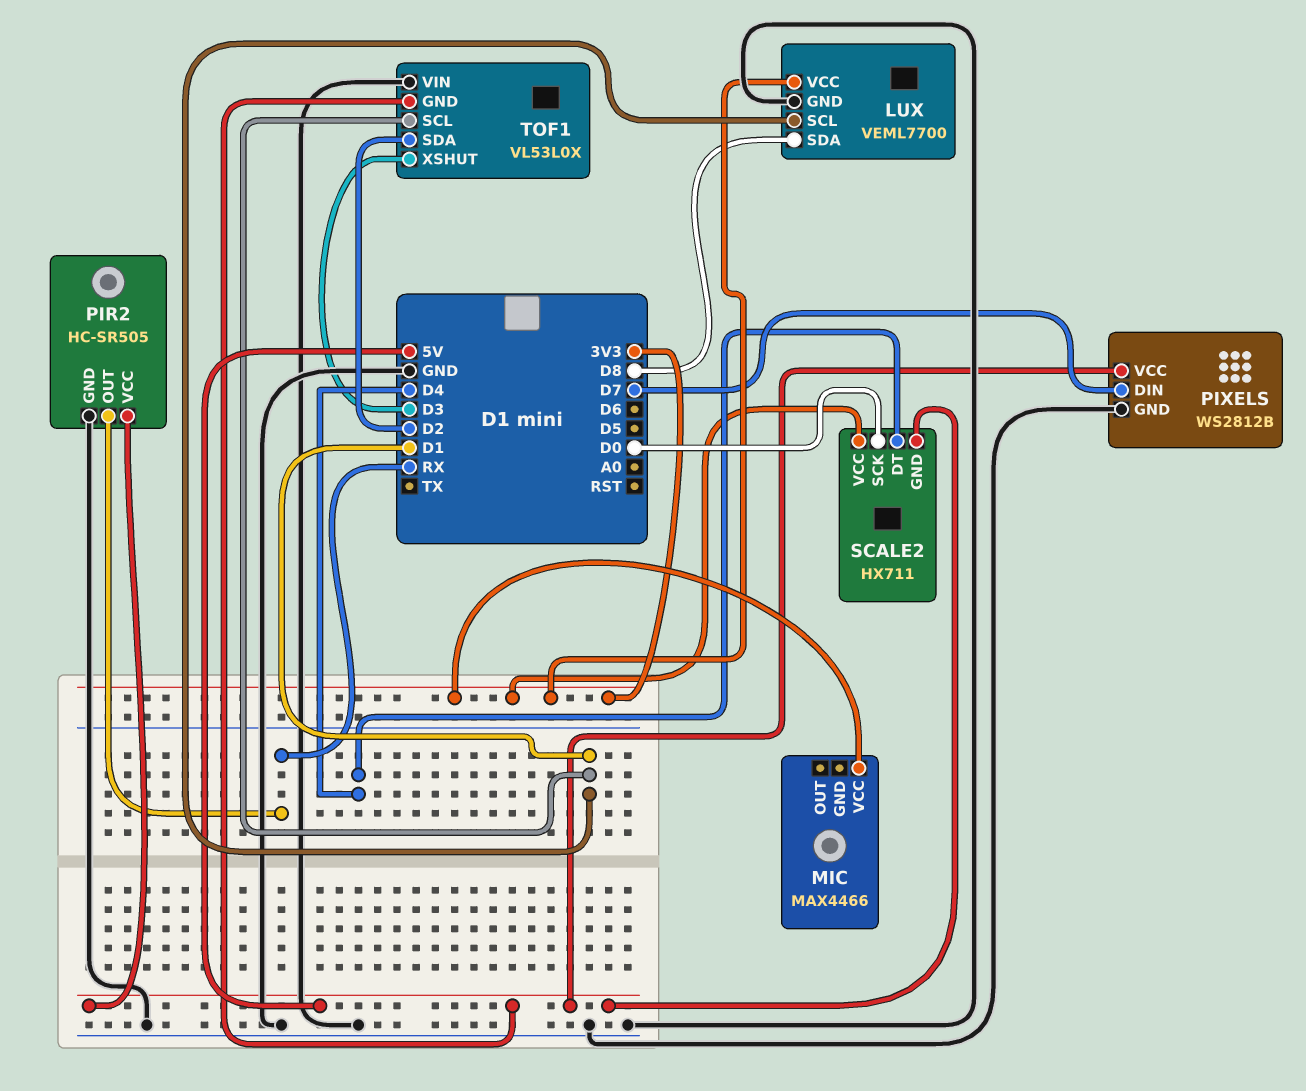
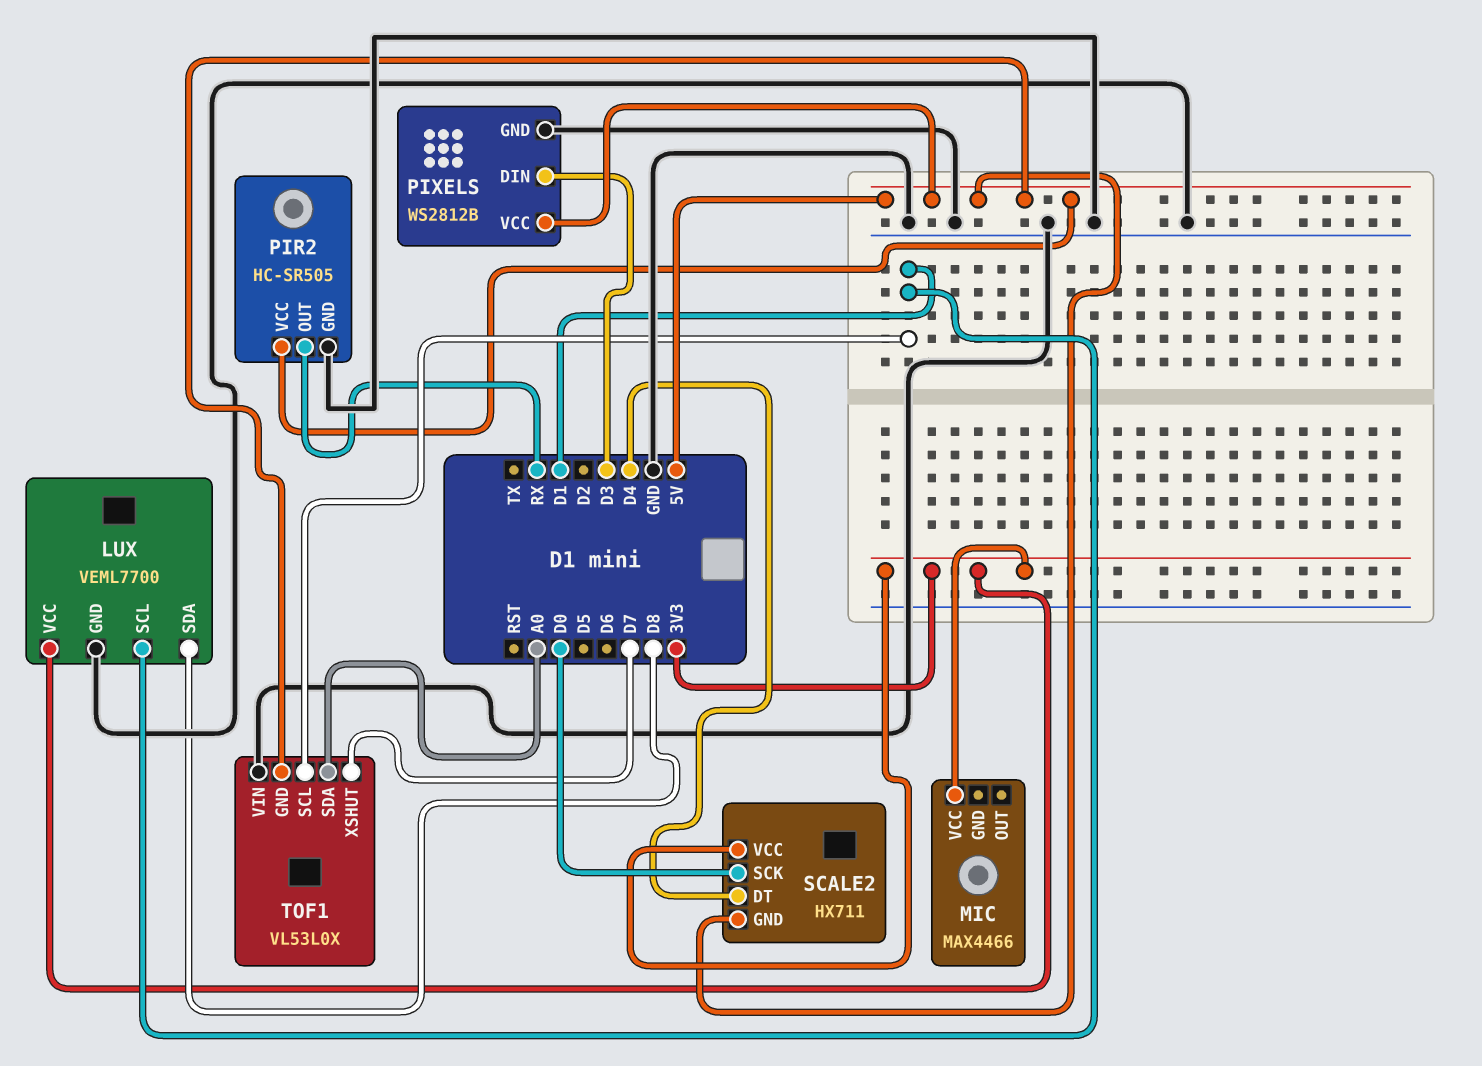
PIXELS pin DIN: D7 -> D3
TOF1 pin SDA: D2 -> A0
TOF1 pin XSHUT: D3 -> D7

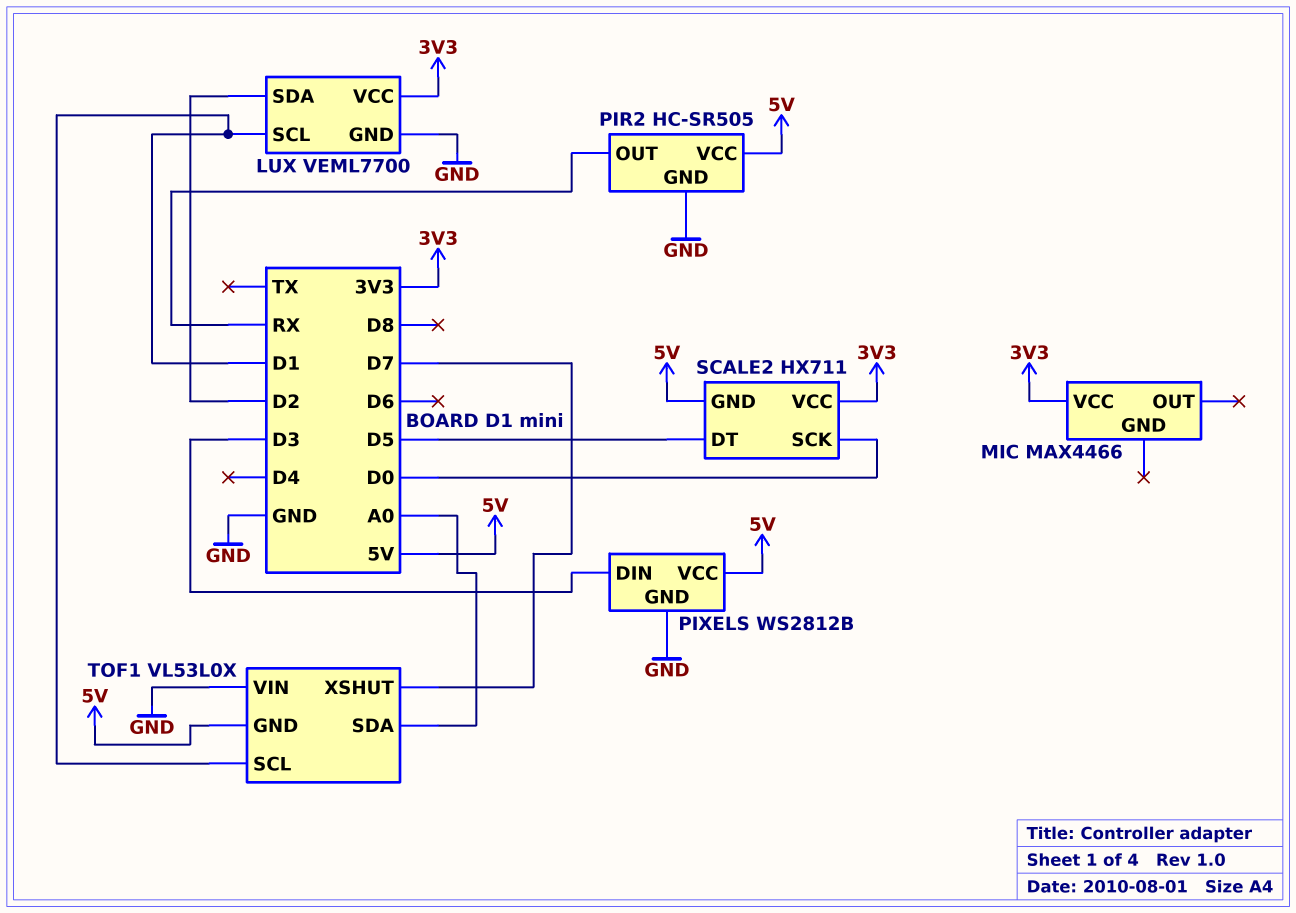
LUX pin SDA: D8 -> D2
SCALE2 pin DT: D4 -> D5

